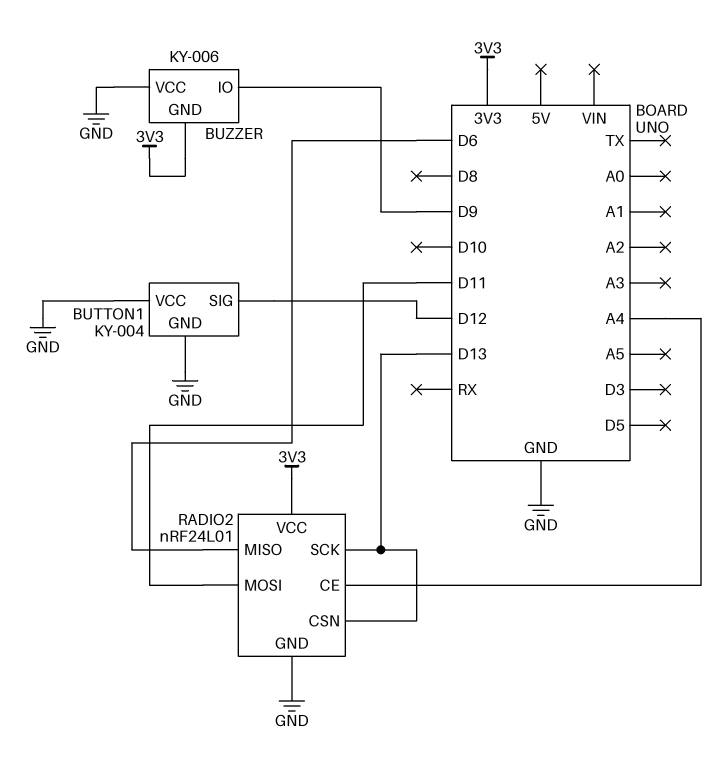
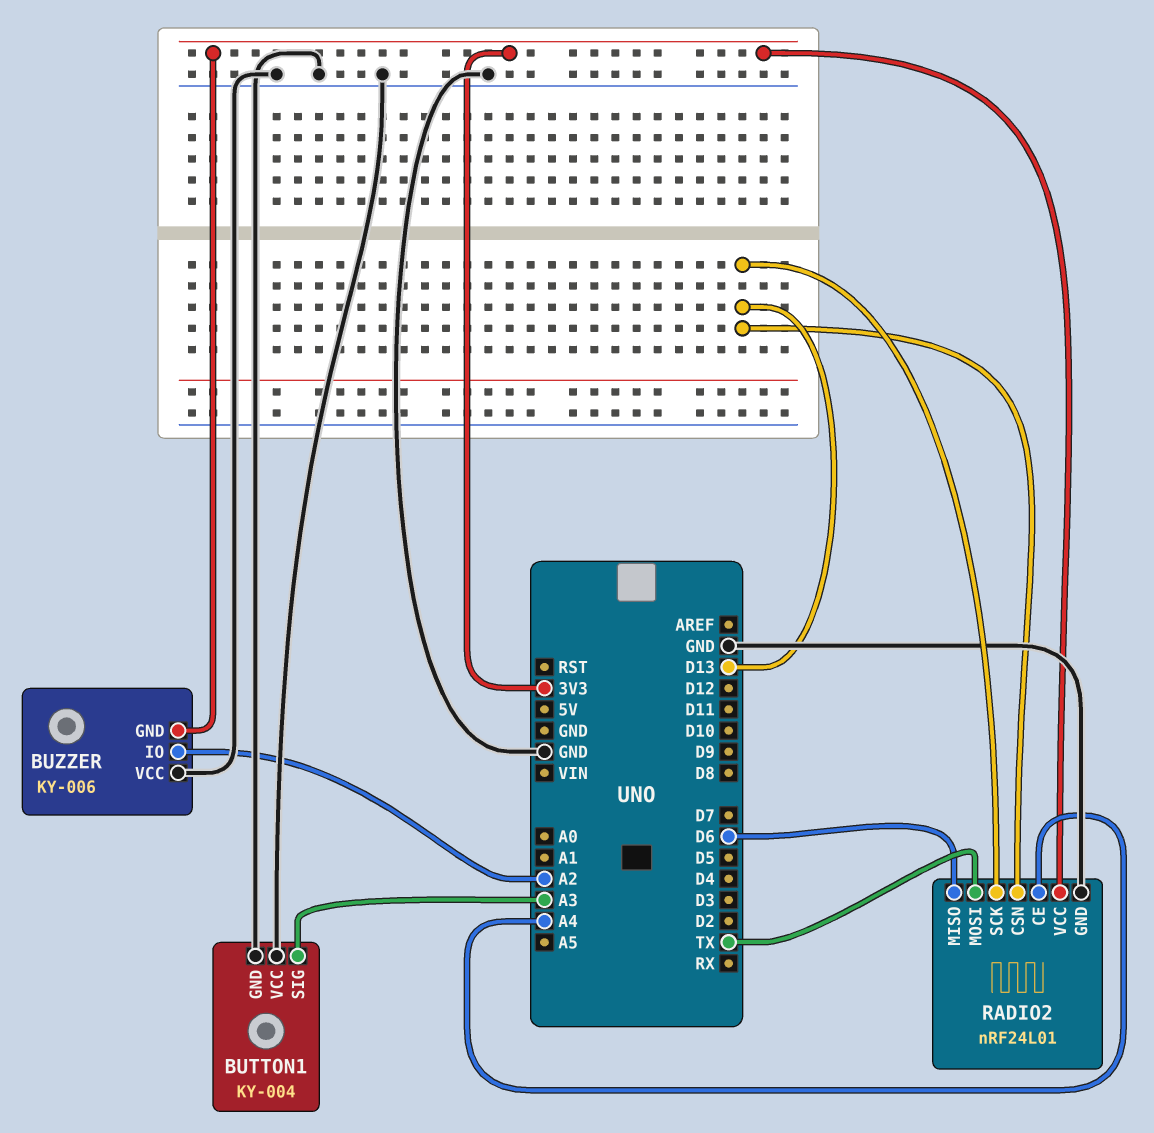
BUTTON1 pin SIG: D12 -> A3
BUZZER pin IO: D9 -> A2
RADIO2 pin MOSI: D11 -> TX

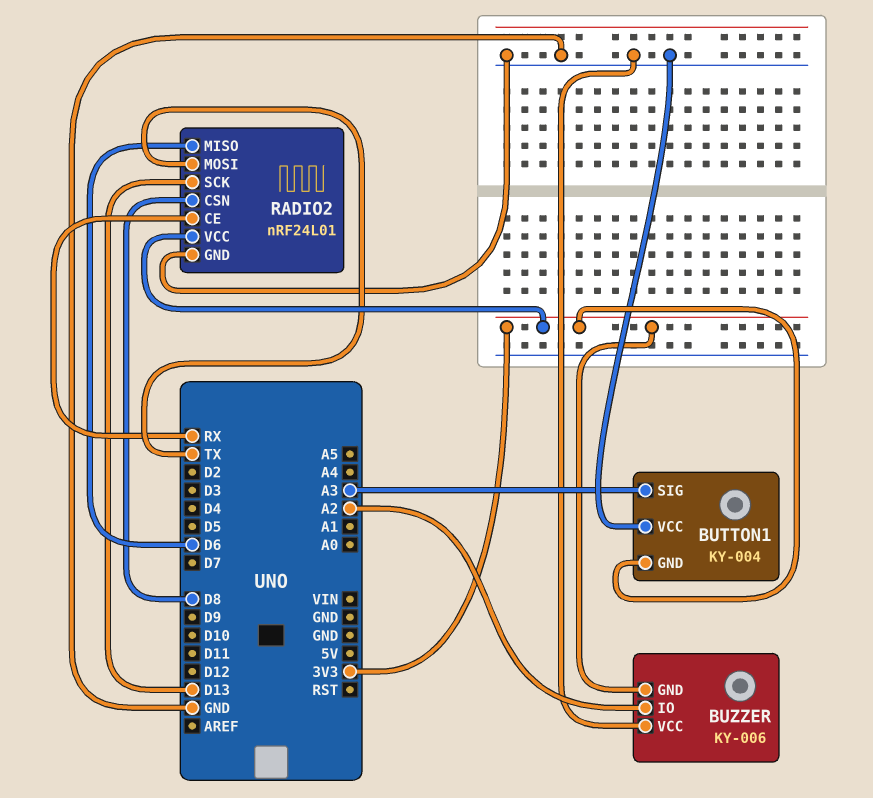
BUTTON1 pin GND: GND -> 3V3
RADIO2 pin CE: A4 -> RX
RADIO2 pin CSN: D13 -> D8

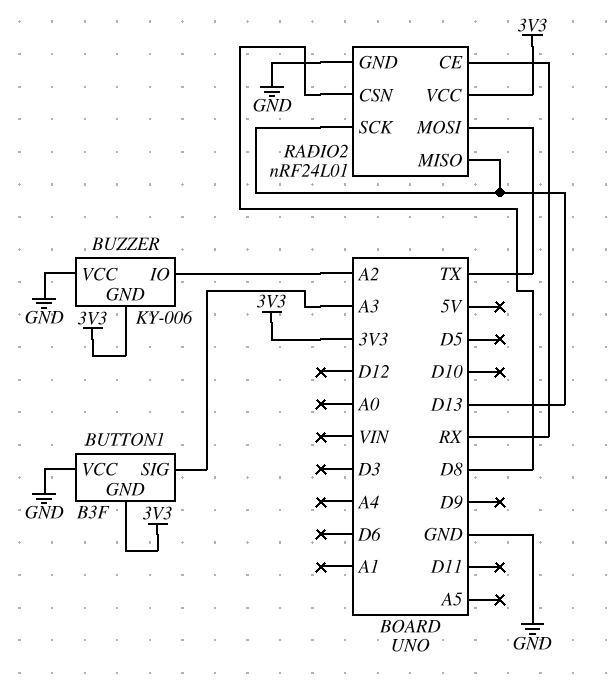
BUTTON1: KY-004 -> B3F
RADIO2 pin MISO: D6 -> D13

